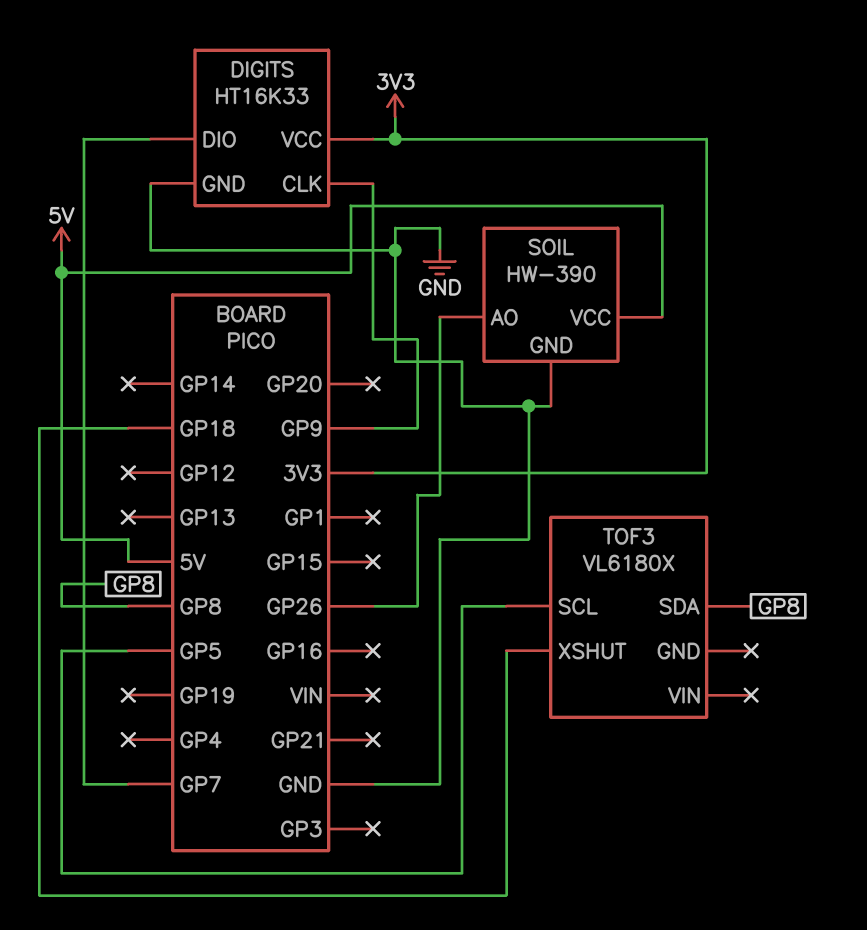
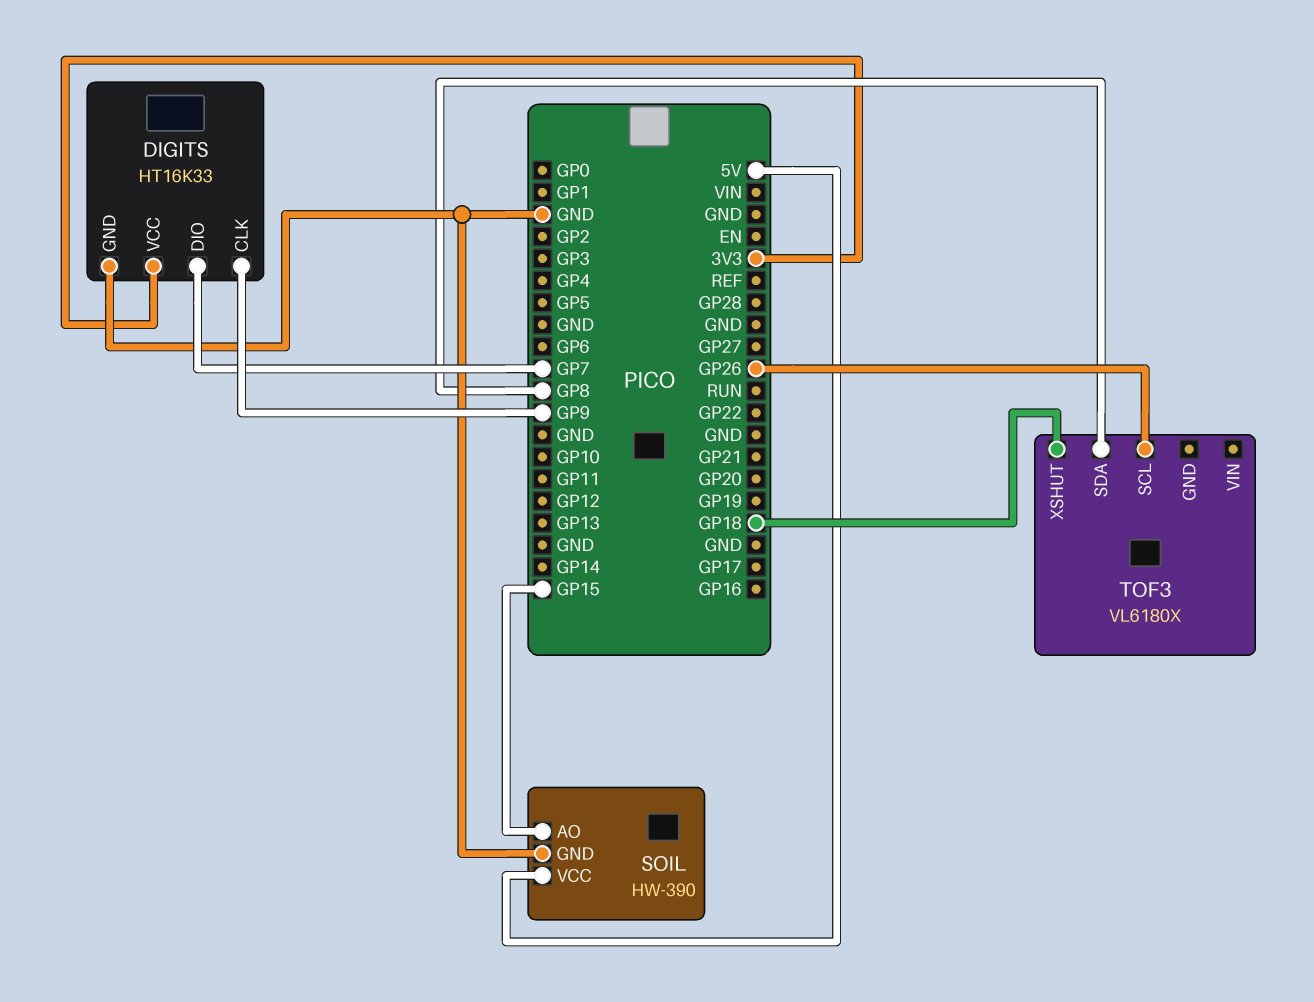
SOIL pin AO: GP26 -> GP15
TOF3 pin SCL: GP5 -> GP26

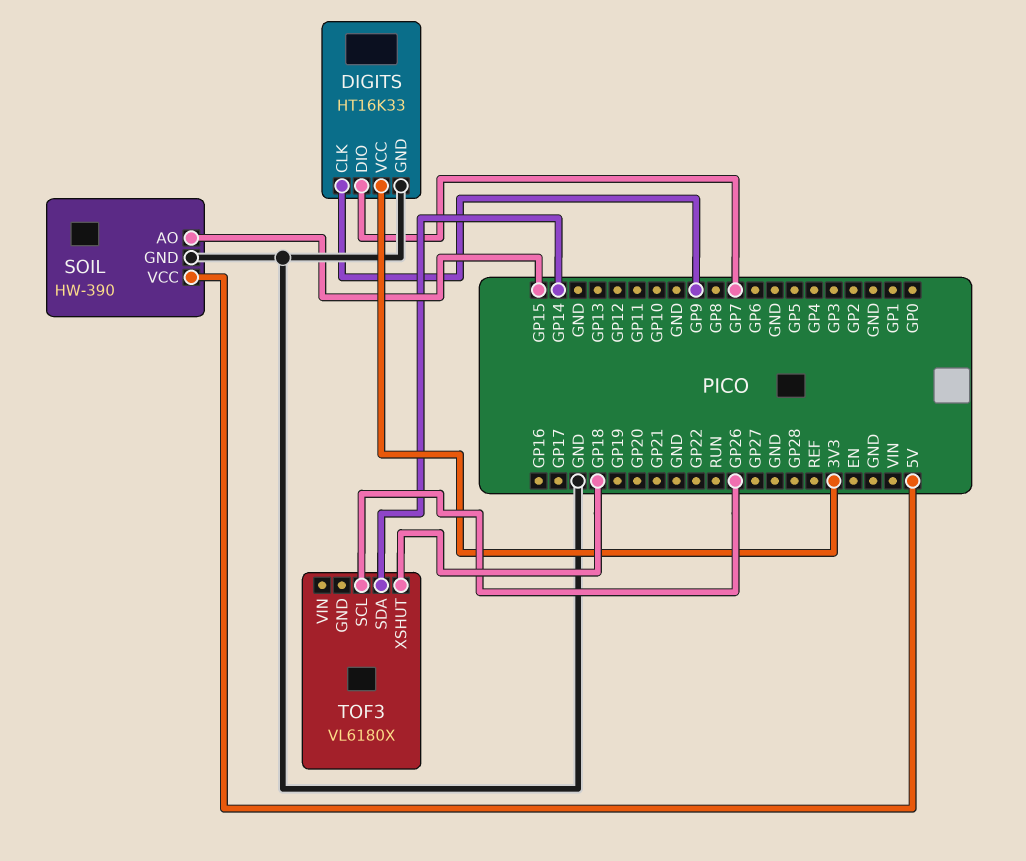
TOF3 pin SDA: GP8 -> GP14

